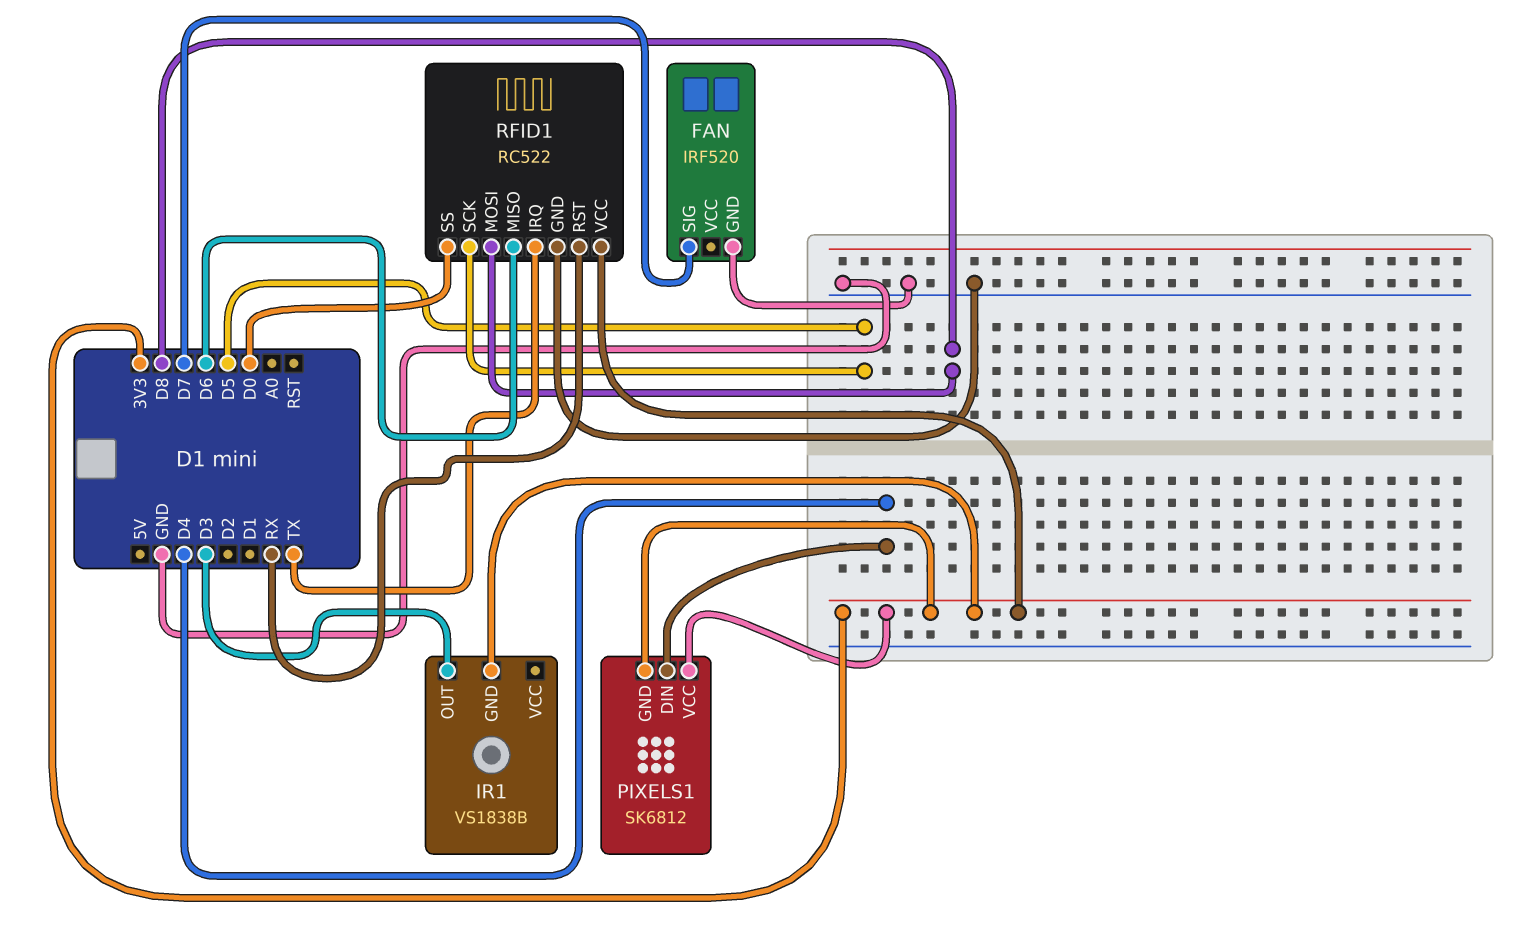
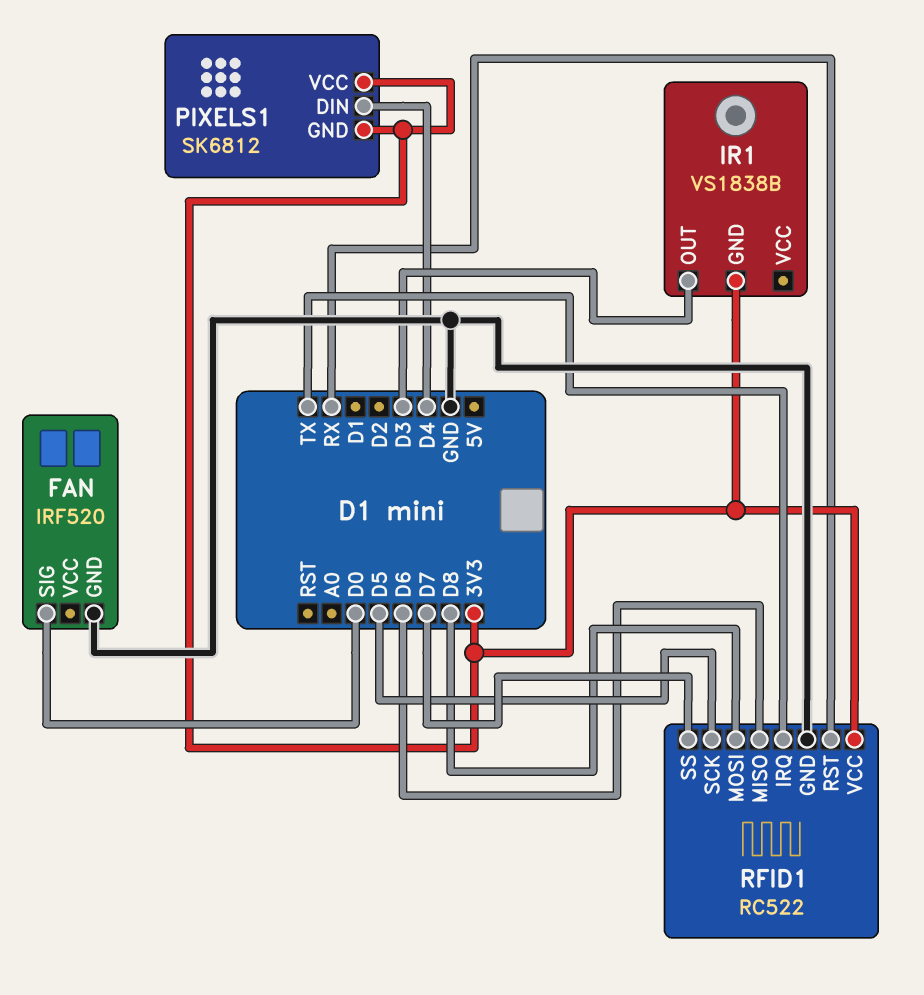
FAN pin SIG: D7 -> D0
RFID1 pin SS: D0 -> D7

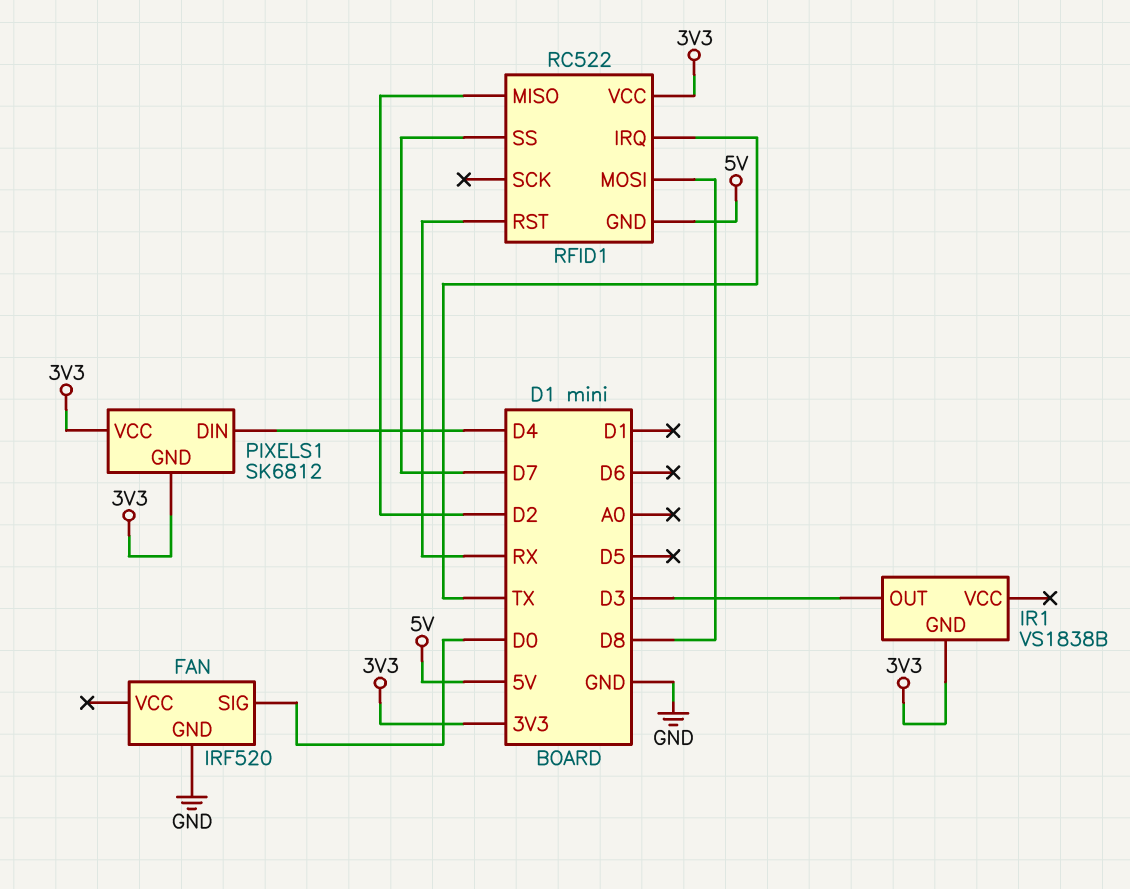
RFID1 pin GND: GND -> 5V
RFID1 pin MISO: D6 -> D2
RFID1 pin SCK: D5 -> none

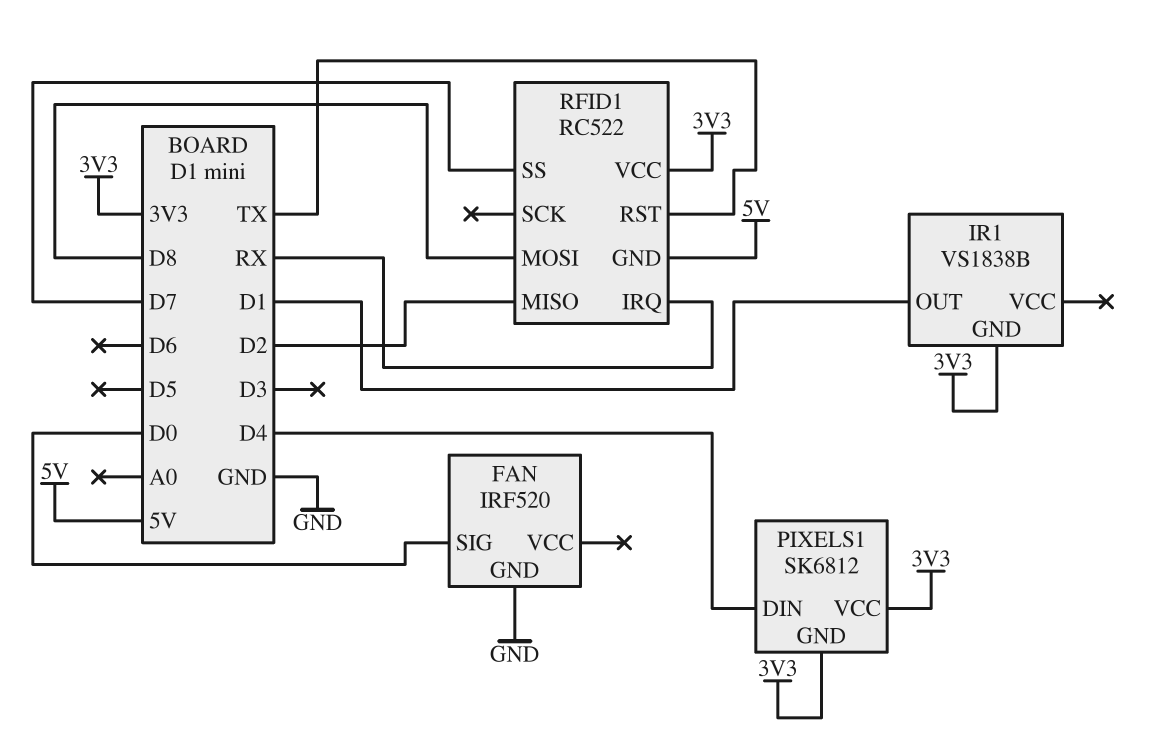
IR1 pin OUT: D3 -> D1
RFID1 pin IRQ: TX -> RX
RFID1 pin RST: RX -> TX

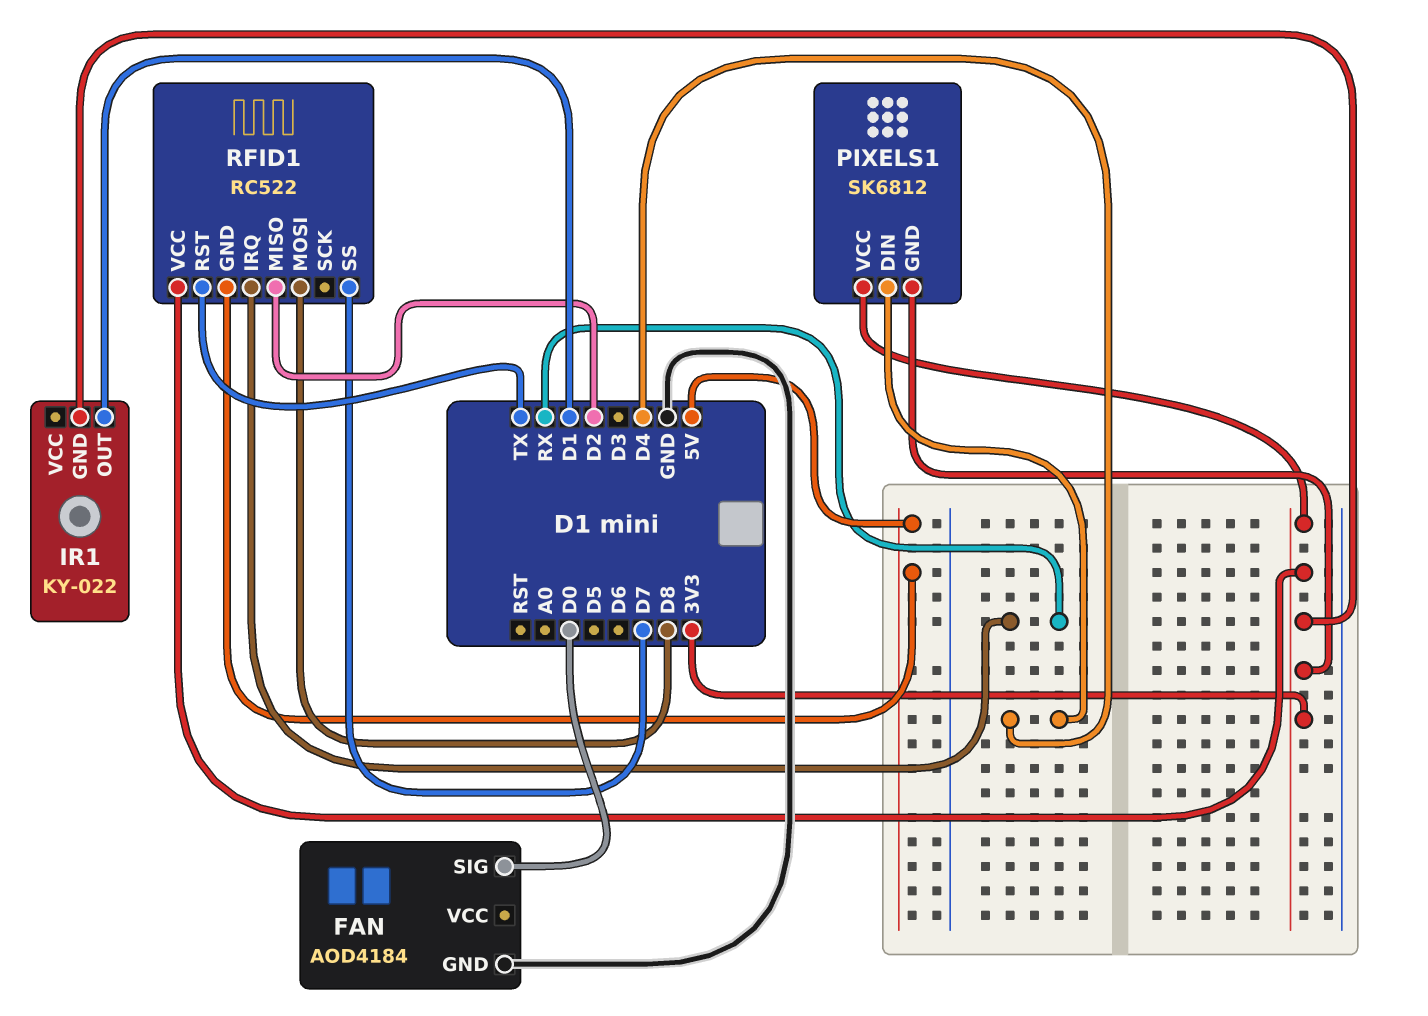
FAN: IRF520 -> AOD4184
IR1: VS1838B -> KY-022

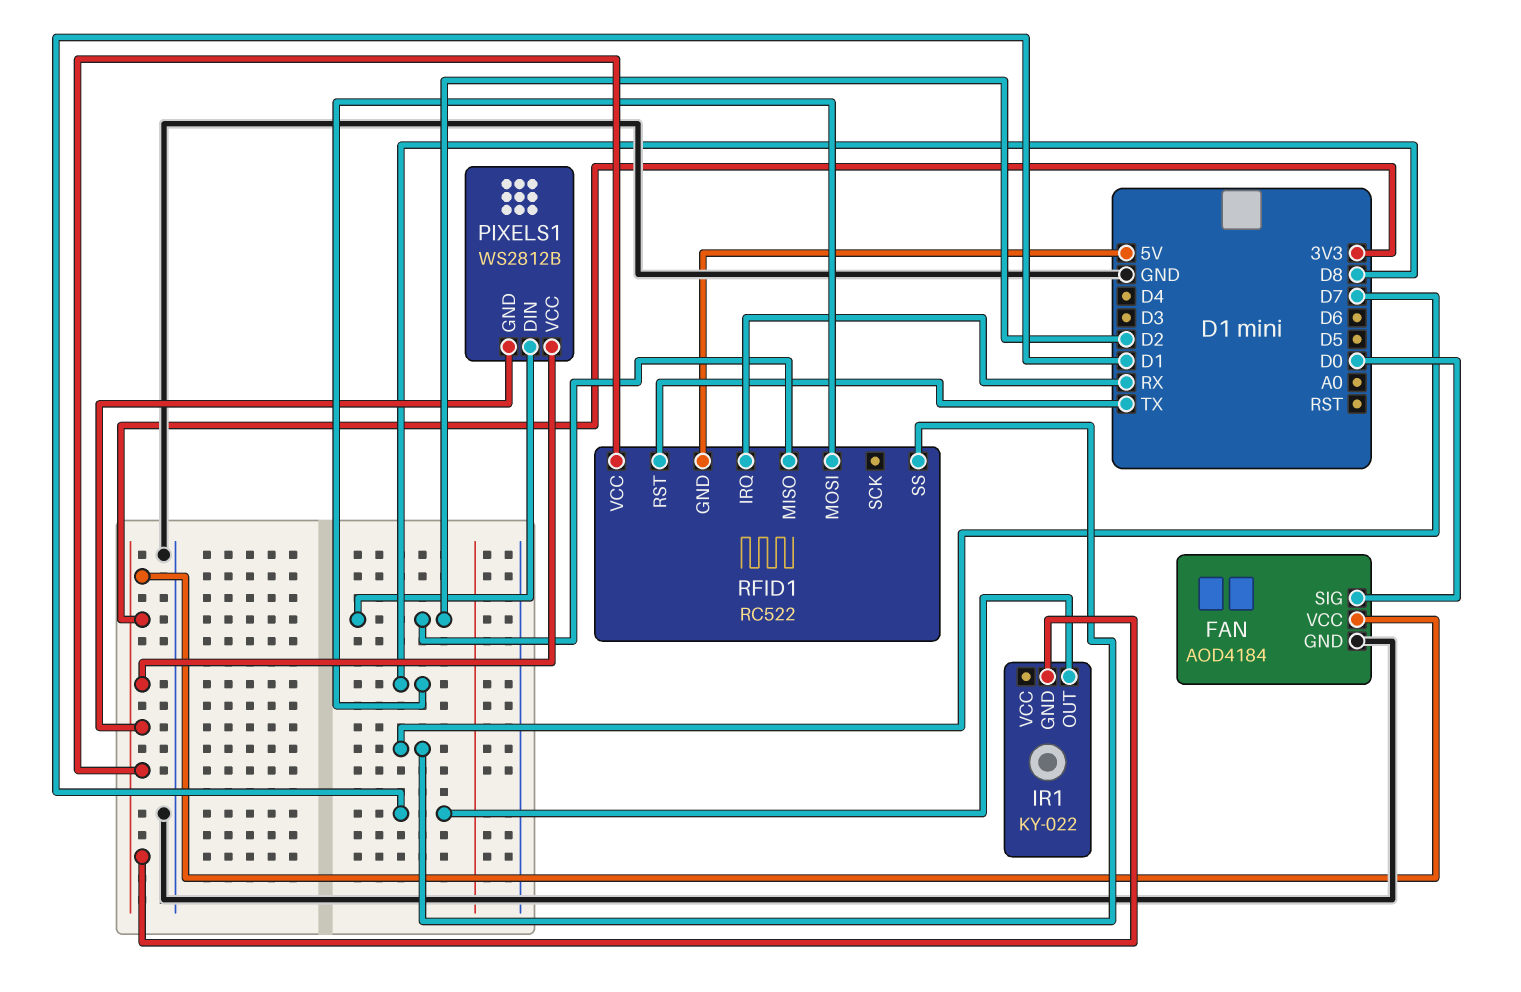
FAN pin VCC: none -> 3V3
PIXELS1: SK6812 -> WS2812B
PIXELS1 pin DIN: D4 -> D2

